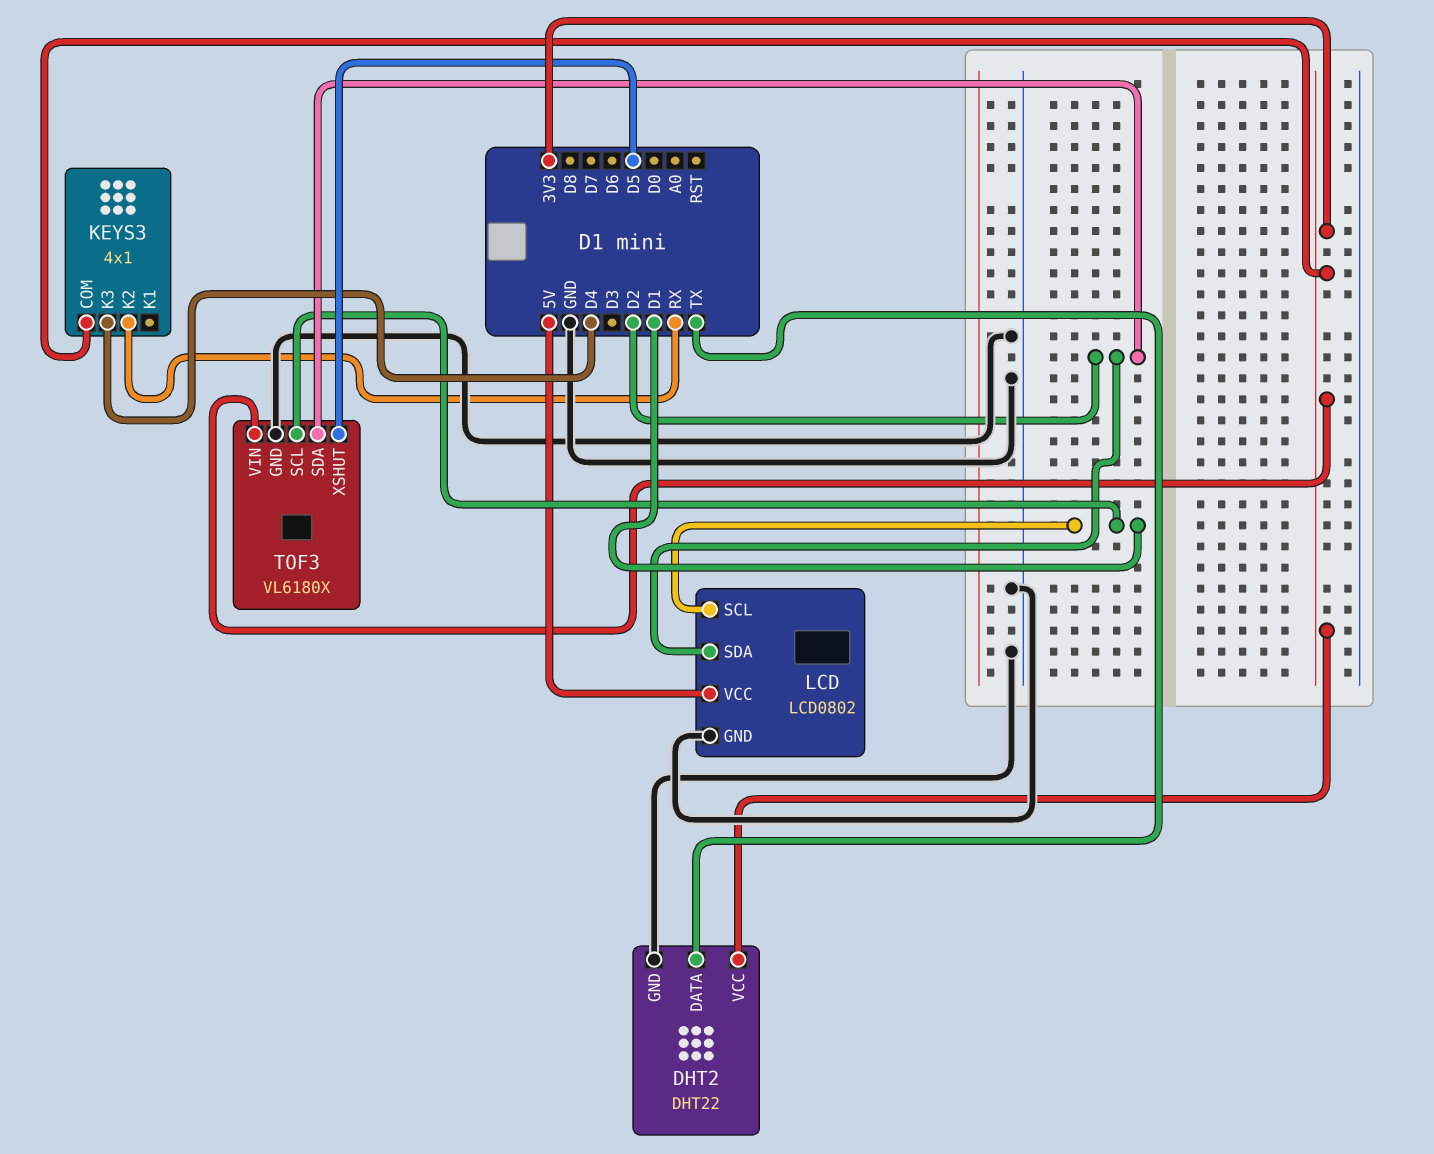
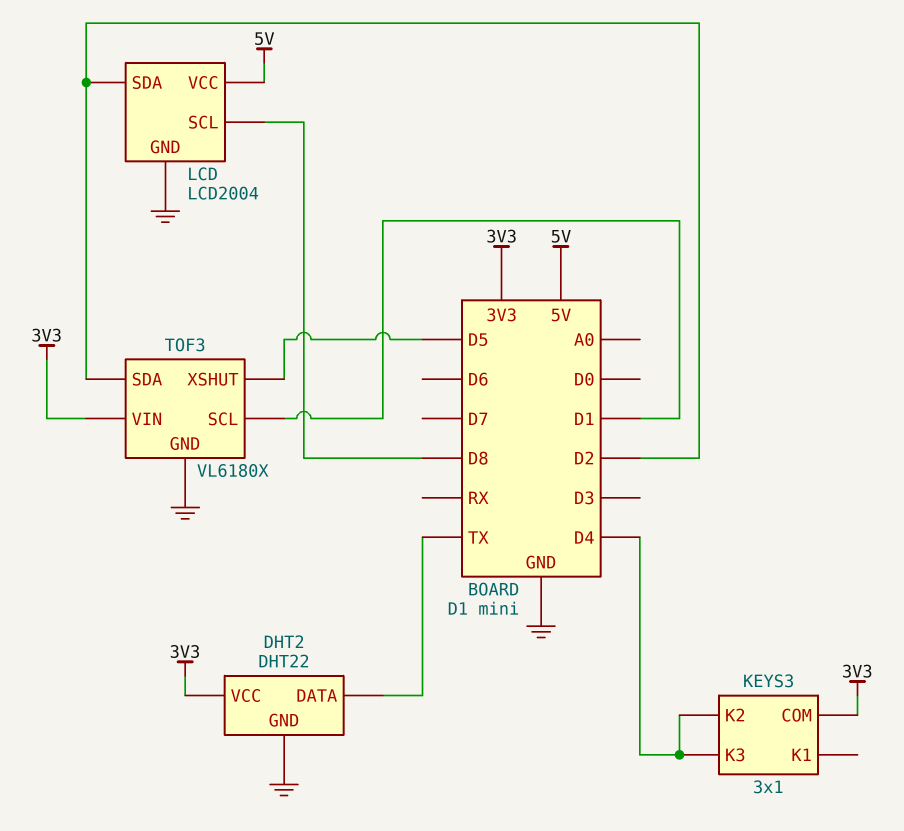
KEYS3: 4x1 -> 3x1
KEYS3 pin K2: RX -> D4
LCD: LCD0802 -> LCD2004
LCD pin SCL: D1 -> D8

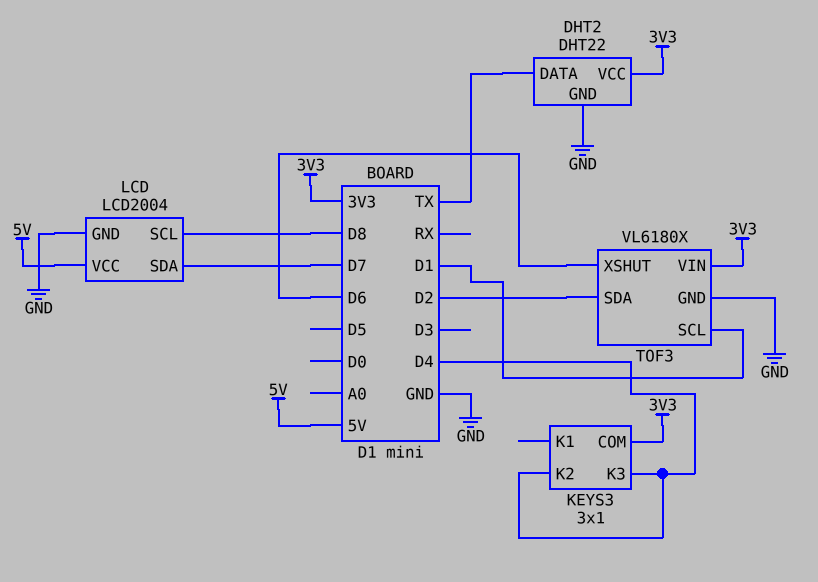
LCD pin SDA: D2 -> D7
TOF3 pin XSHUT: D5 -> D6

